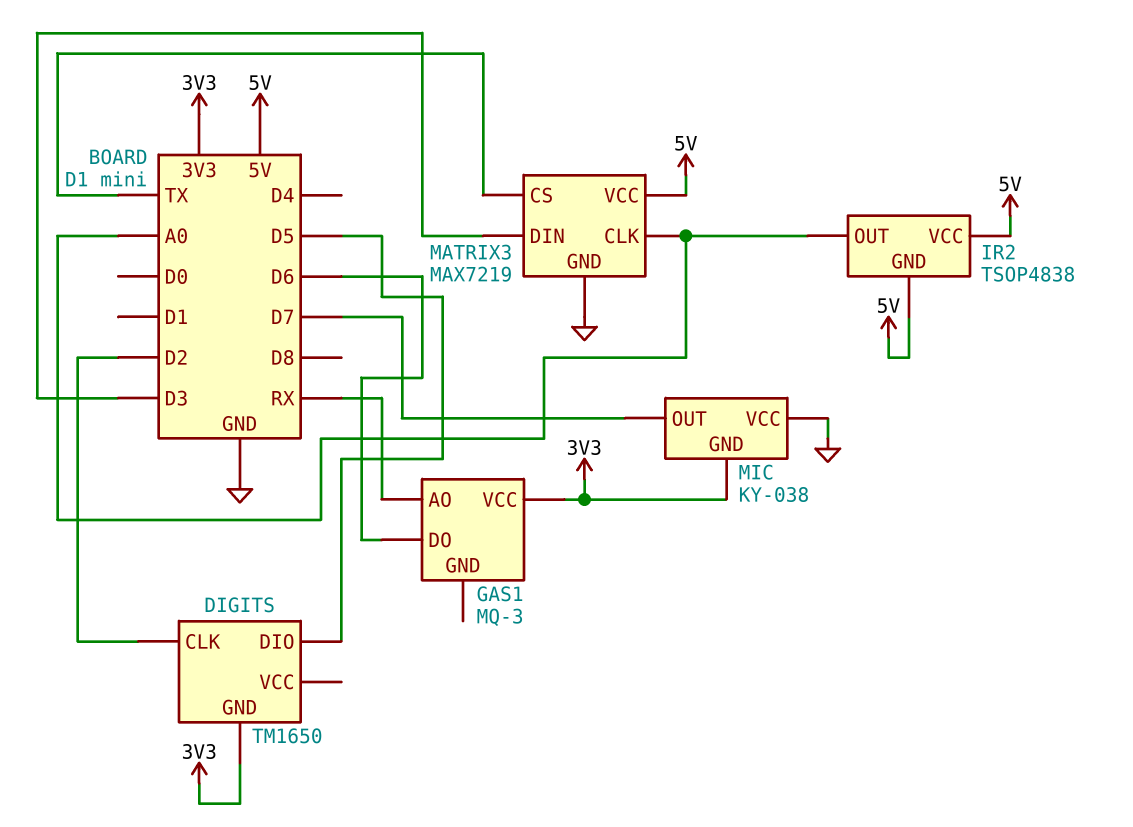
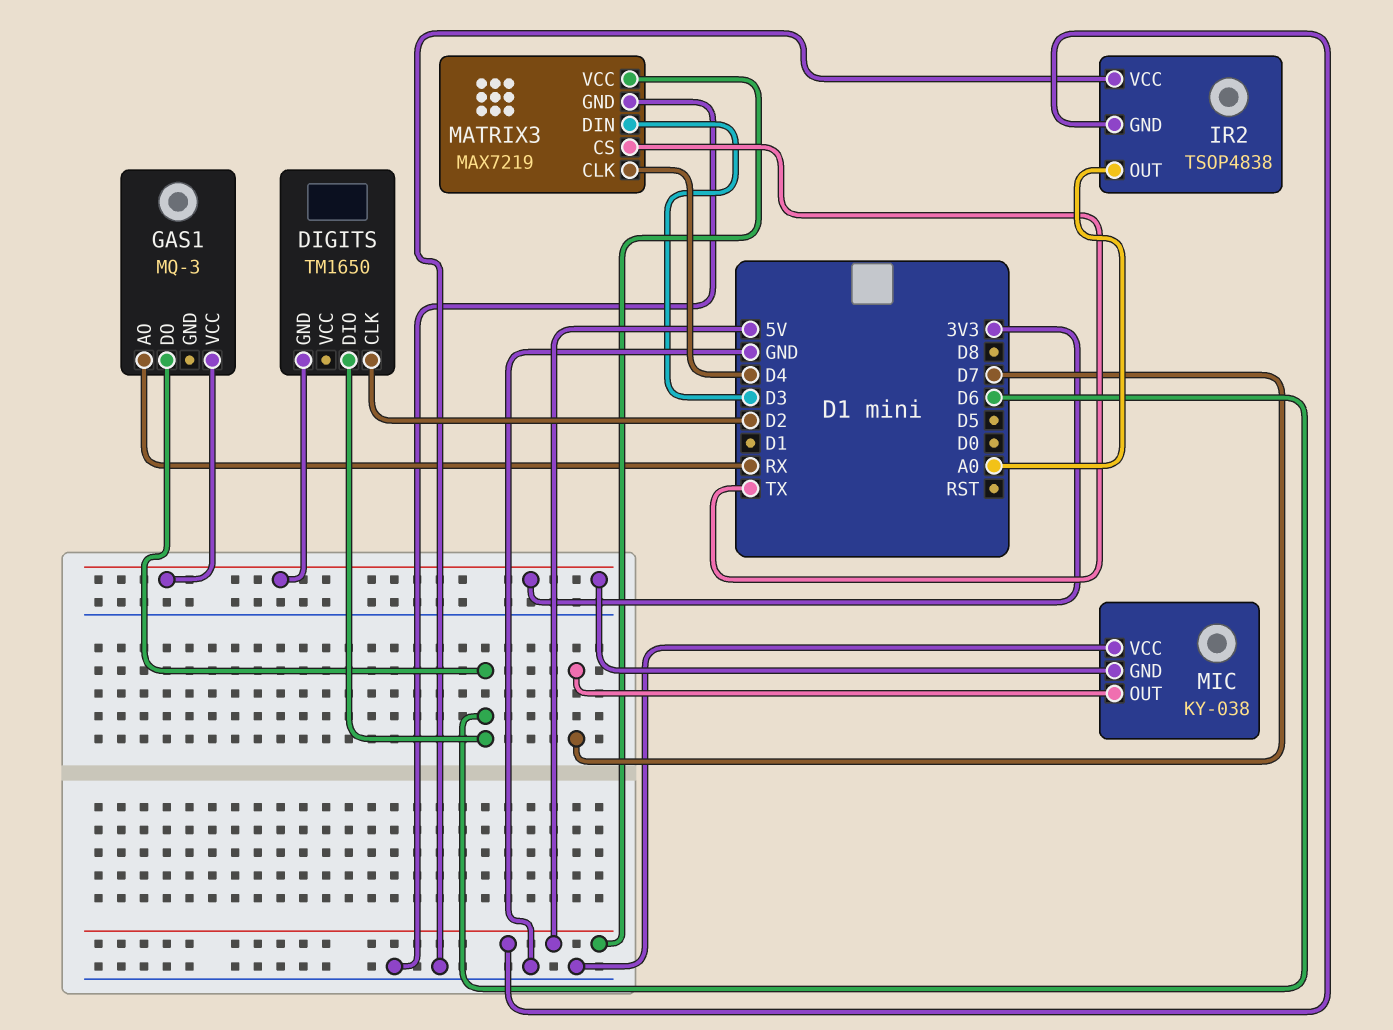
DIGITS pin DIO: D5 -> D6
IR2 pin VCC: 5V -> GND
MATRIX3 pin CLK: A0 -> D4

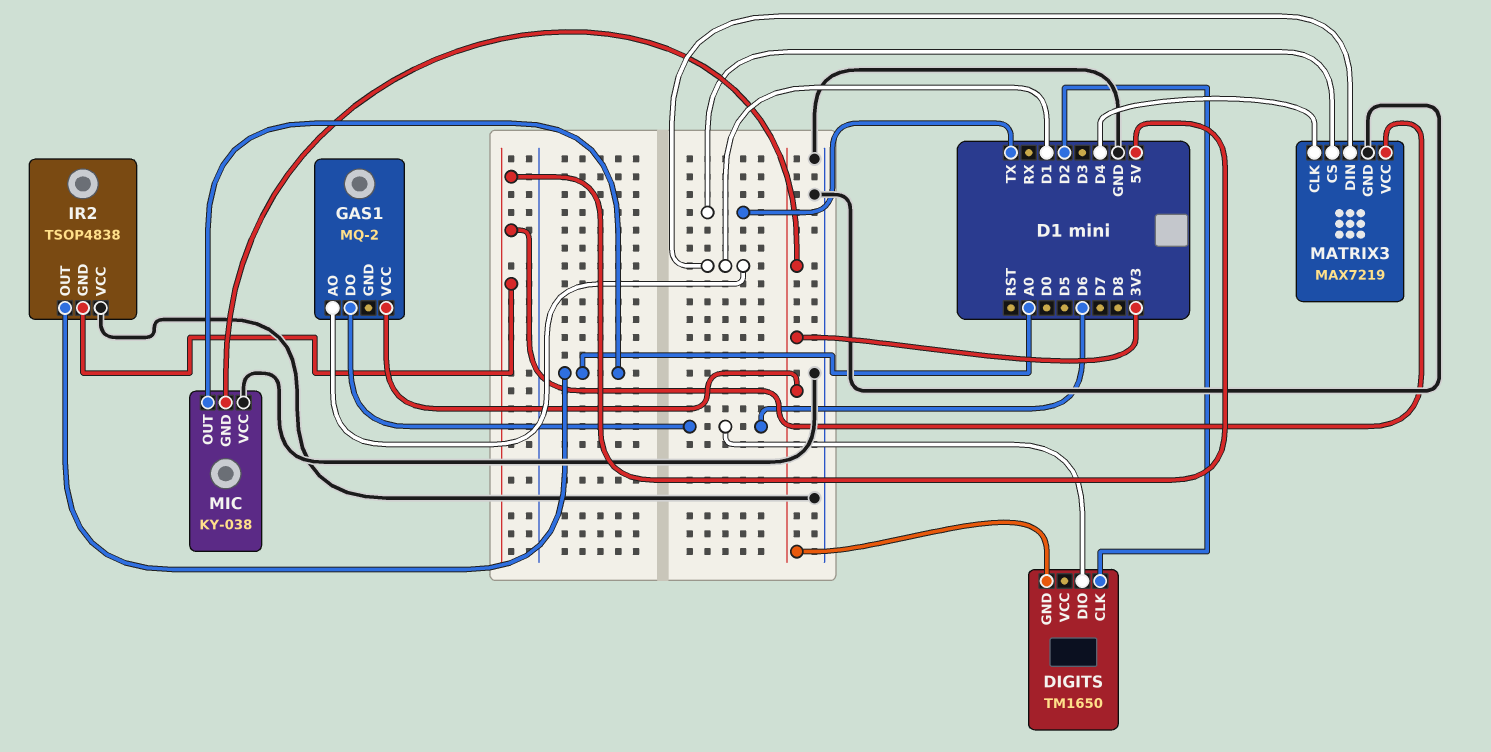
GAS1: MQ-3 -> MQ-2
GAS1 pin AO: RX -> D1
MATRIX3 pin DIN: D3 -> D1
MIC pin OUT: D7 -> A0

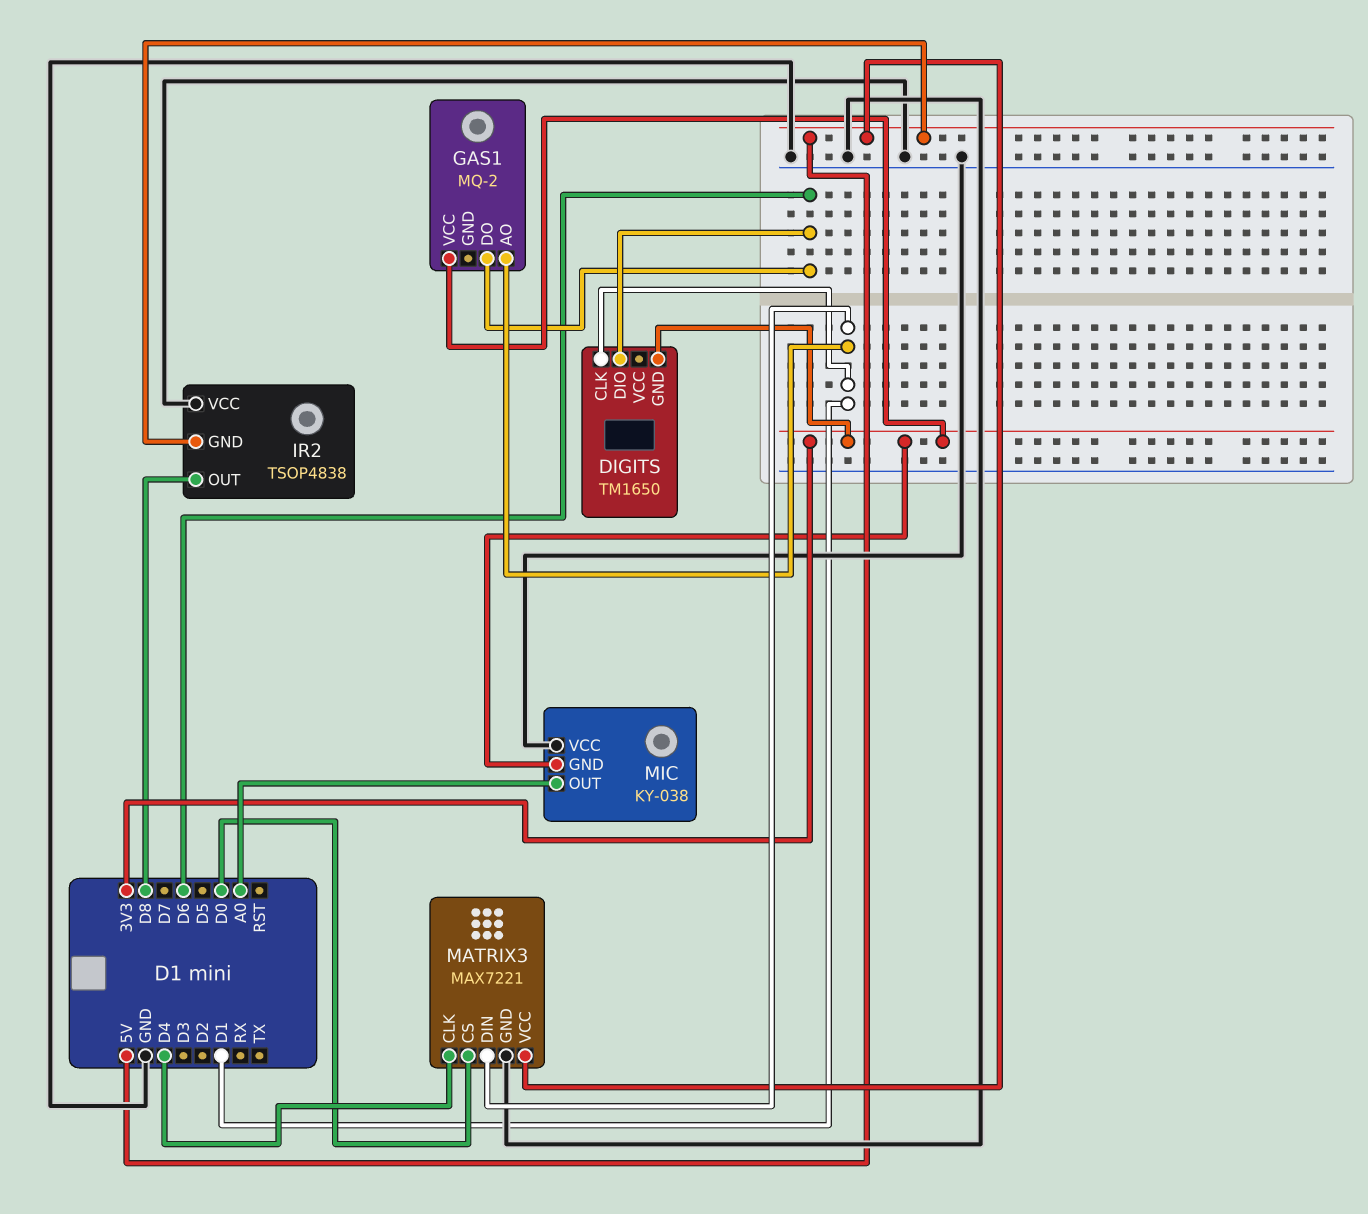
DIGITS pin CLK: D2 -> D1
IR2 pin OUT: A0 -> D8
MATRIX3: MAX7219 -> MAX7221
MATRIX3 pin CS: TX -> D0

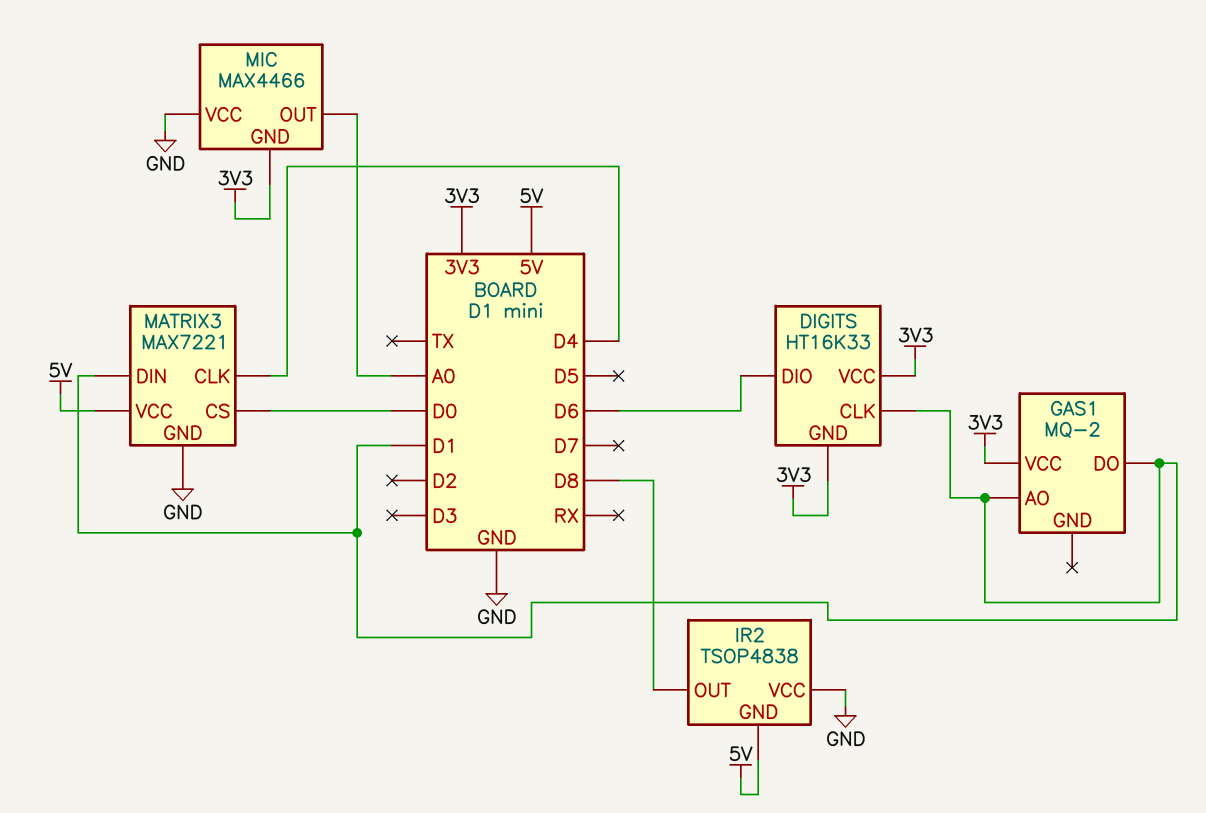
DIGITS: TM1650 -> HT16K33
DIGITS pin VCC: none -> 3V3
GAS1 pin DO: D6 -> D1
MIC: KY-038 -> MAX4466

